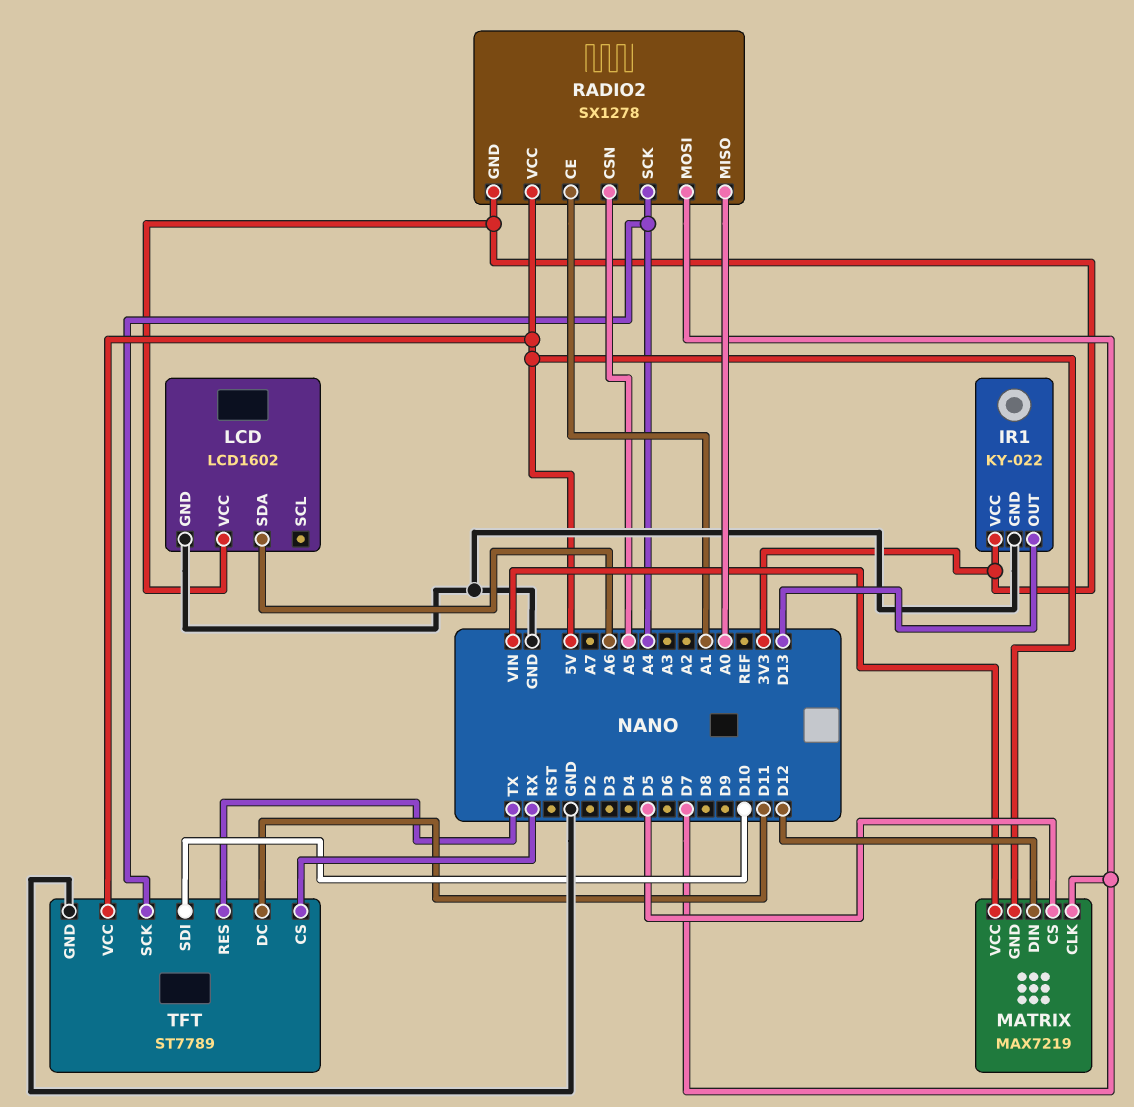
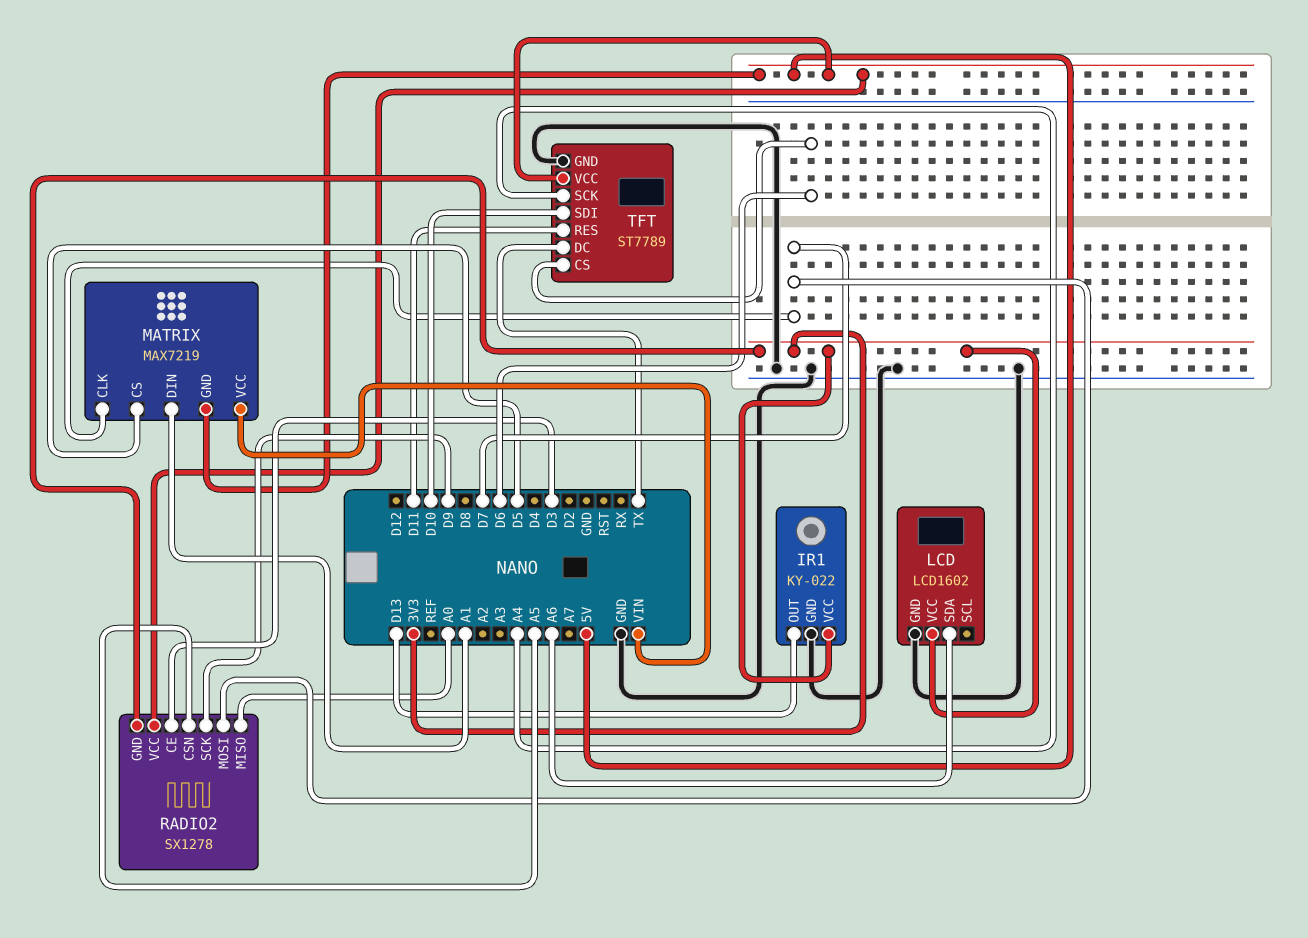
MATRIX pin DIN: D12 -> A1
RADIO2 pin CE: A1 -> D3
RADIO2 pin SCK: A4 -> D9
TFT pin CS: RX -> D6
TFT pin DC: D11 -> TX
TFT pin RES: TX -> D11

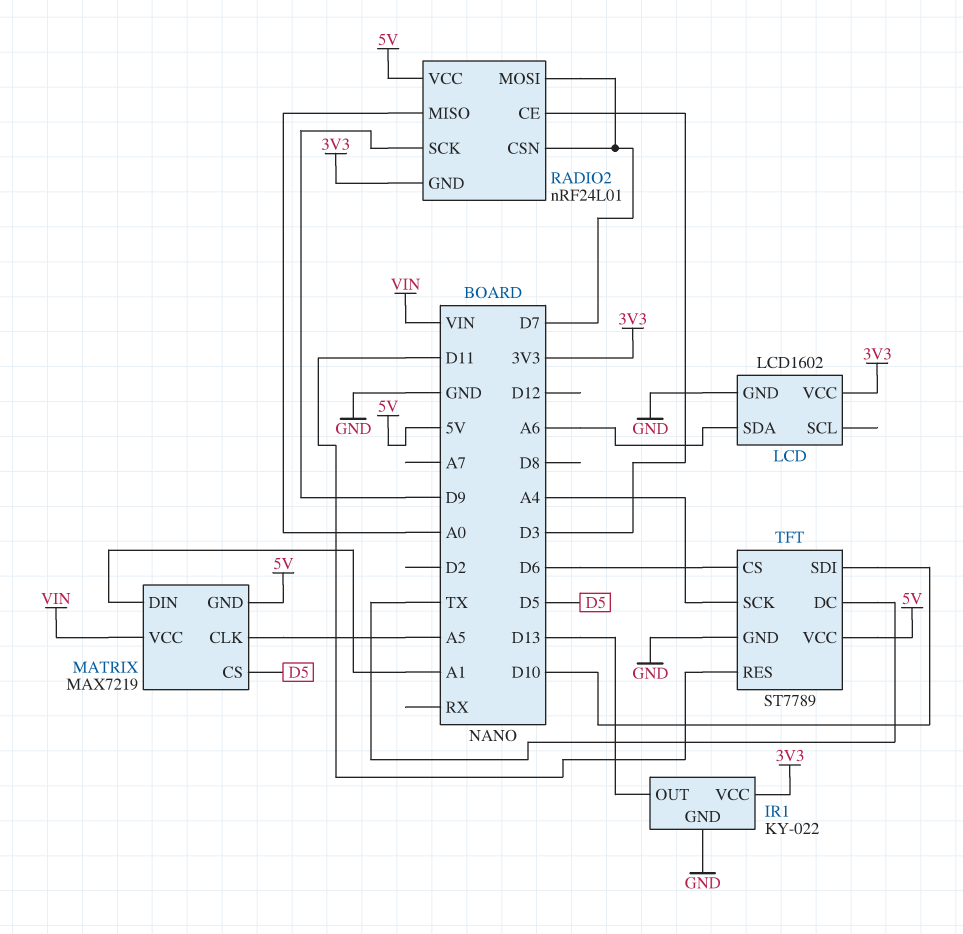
MATRIX pin CLK: D7 -> A5
RADIO2: SX1278 -> nRF24L01
RADIO2 pin CSN: A5 -> D7

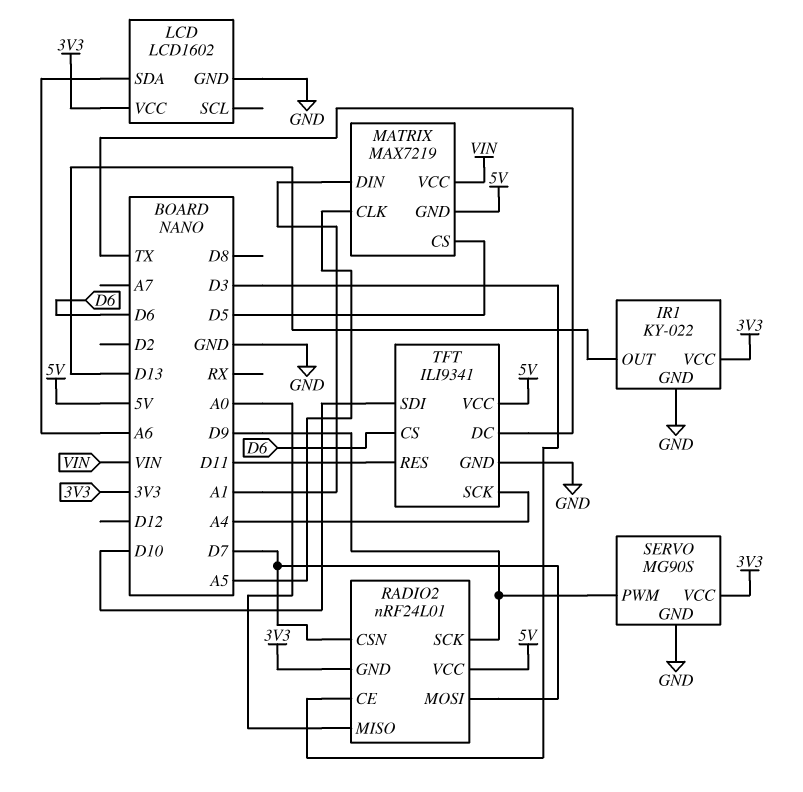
SERVO: none -> MG90S
SERVO pin GND: none -> GND
SERVO pin PWM: none -> D9
SERVO pin VCC: none -> 3V3
TFT: ST7789 -> ILI9341

